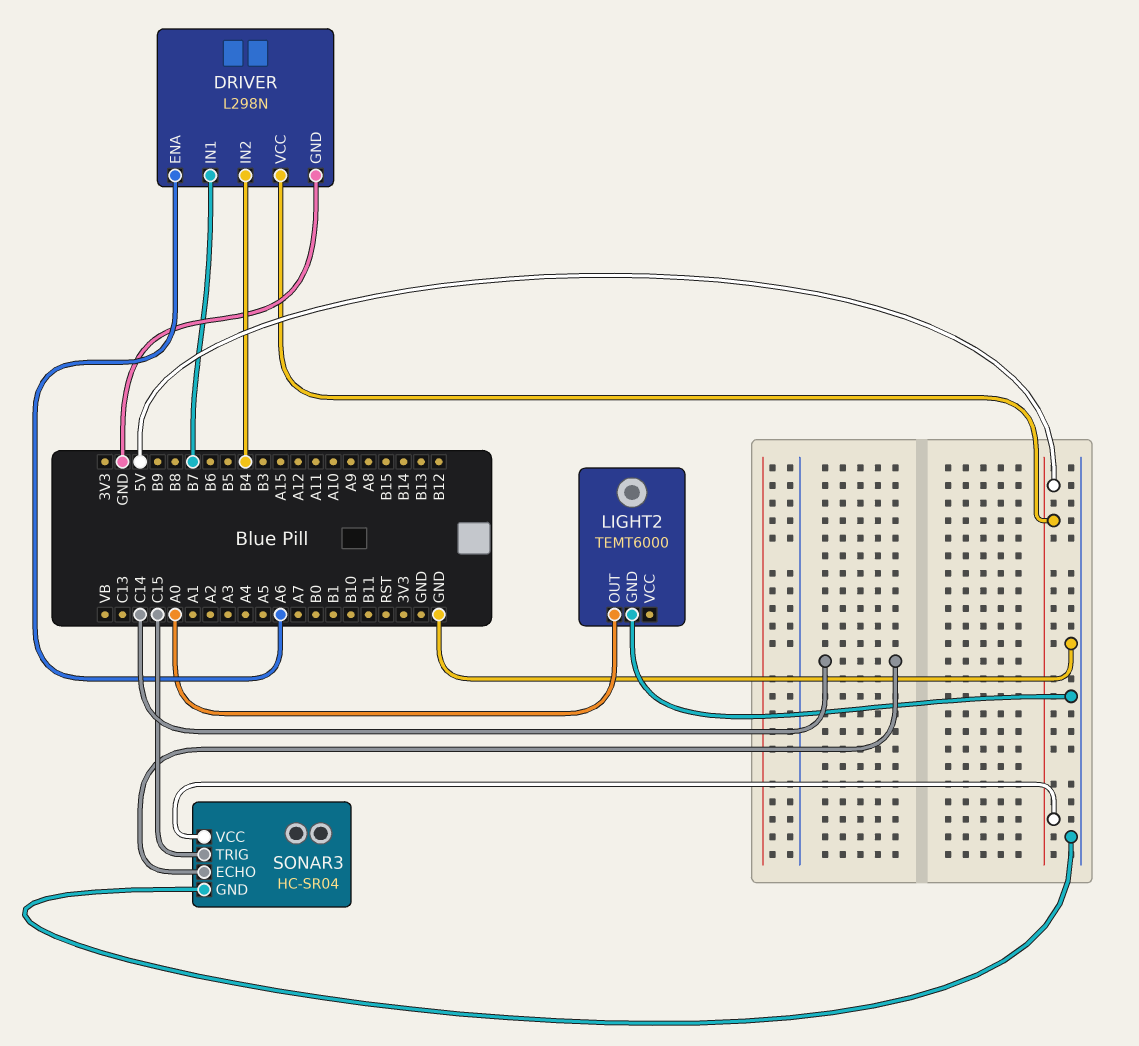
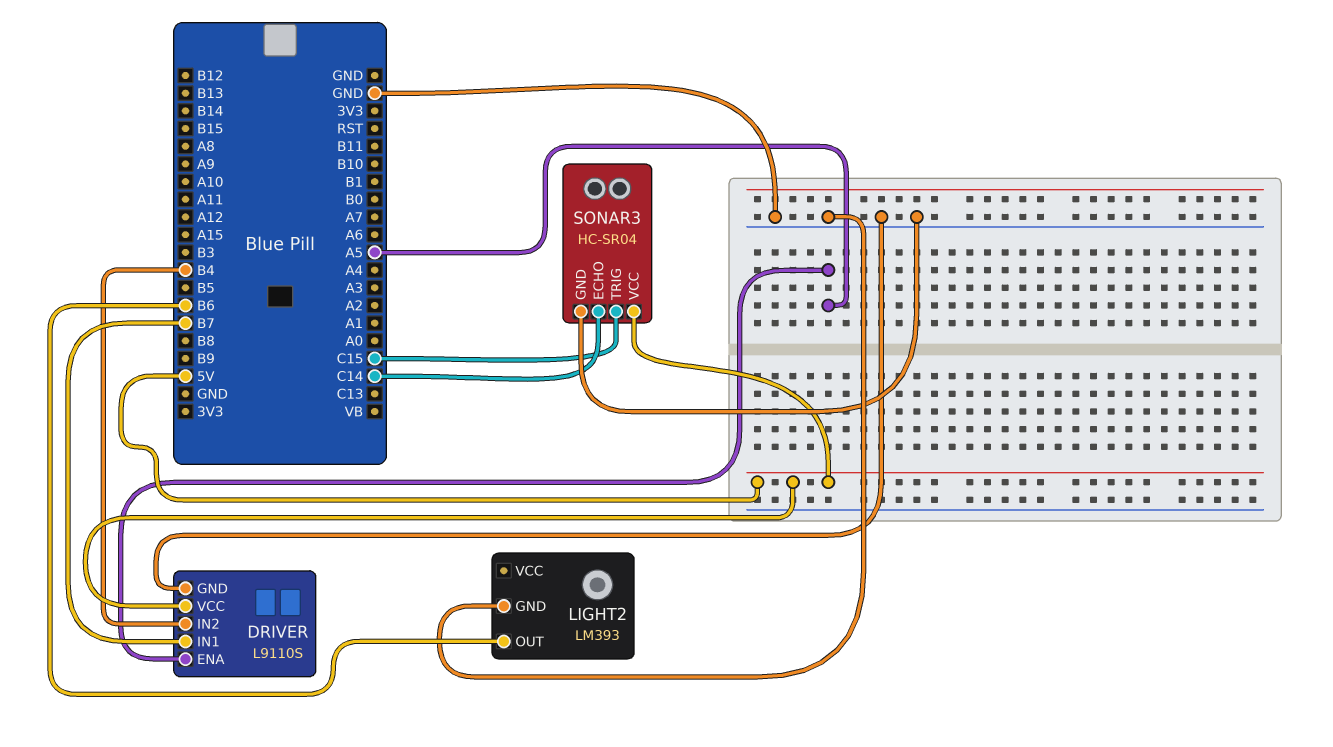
DRIVER: L298N -> L9110S
DRIVER pin ENA: A6 -> A5
LIGHT2: TEMT6000 -> LM393
LIGHT2 pin OUT: A0 -> B6

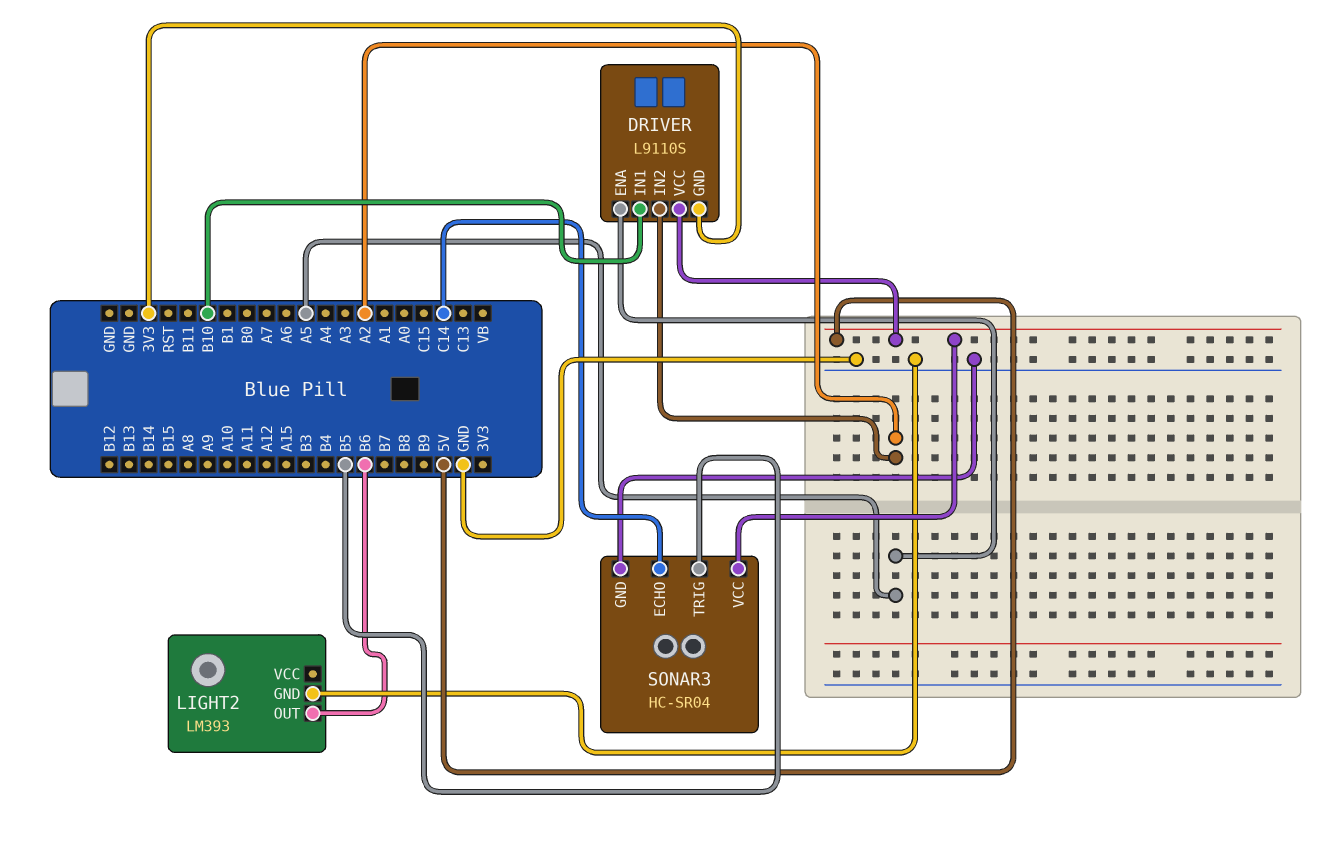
DRIVER pin GND: GND -> 3V3
DRIVER pin IN1: B7 -> B10
DRIVER pin IN2: B4 -> A2
SONAR3 pin TRIG: C15 -> B5

